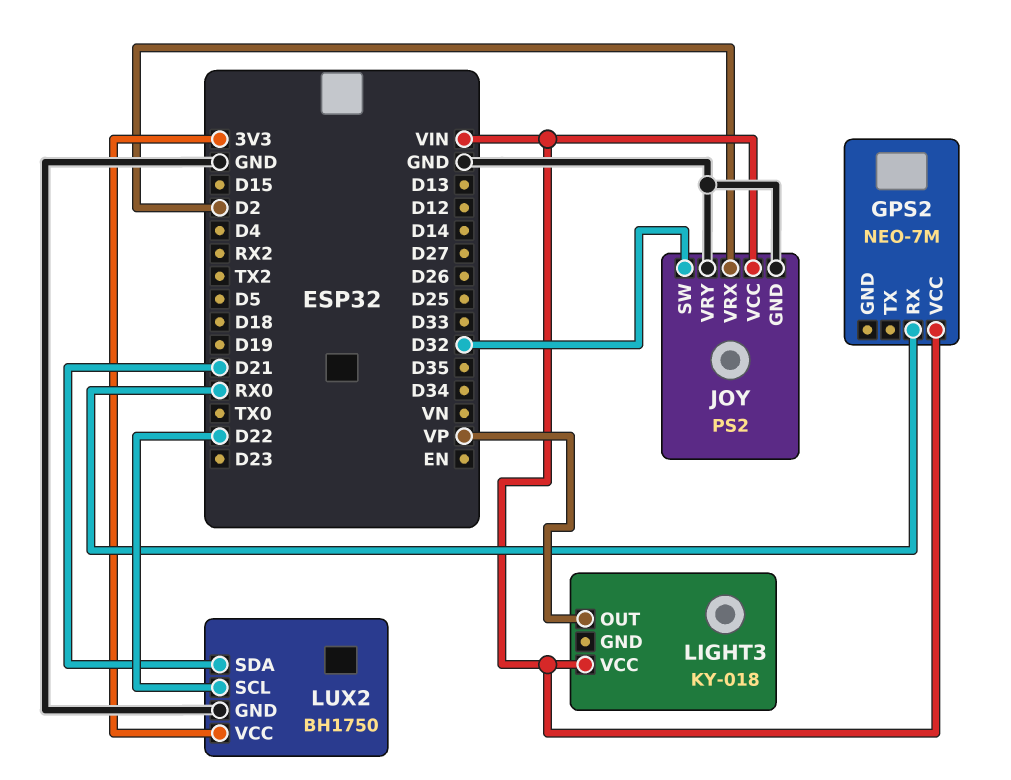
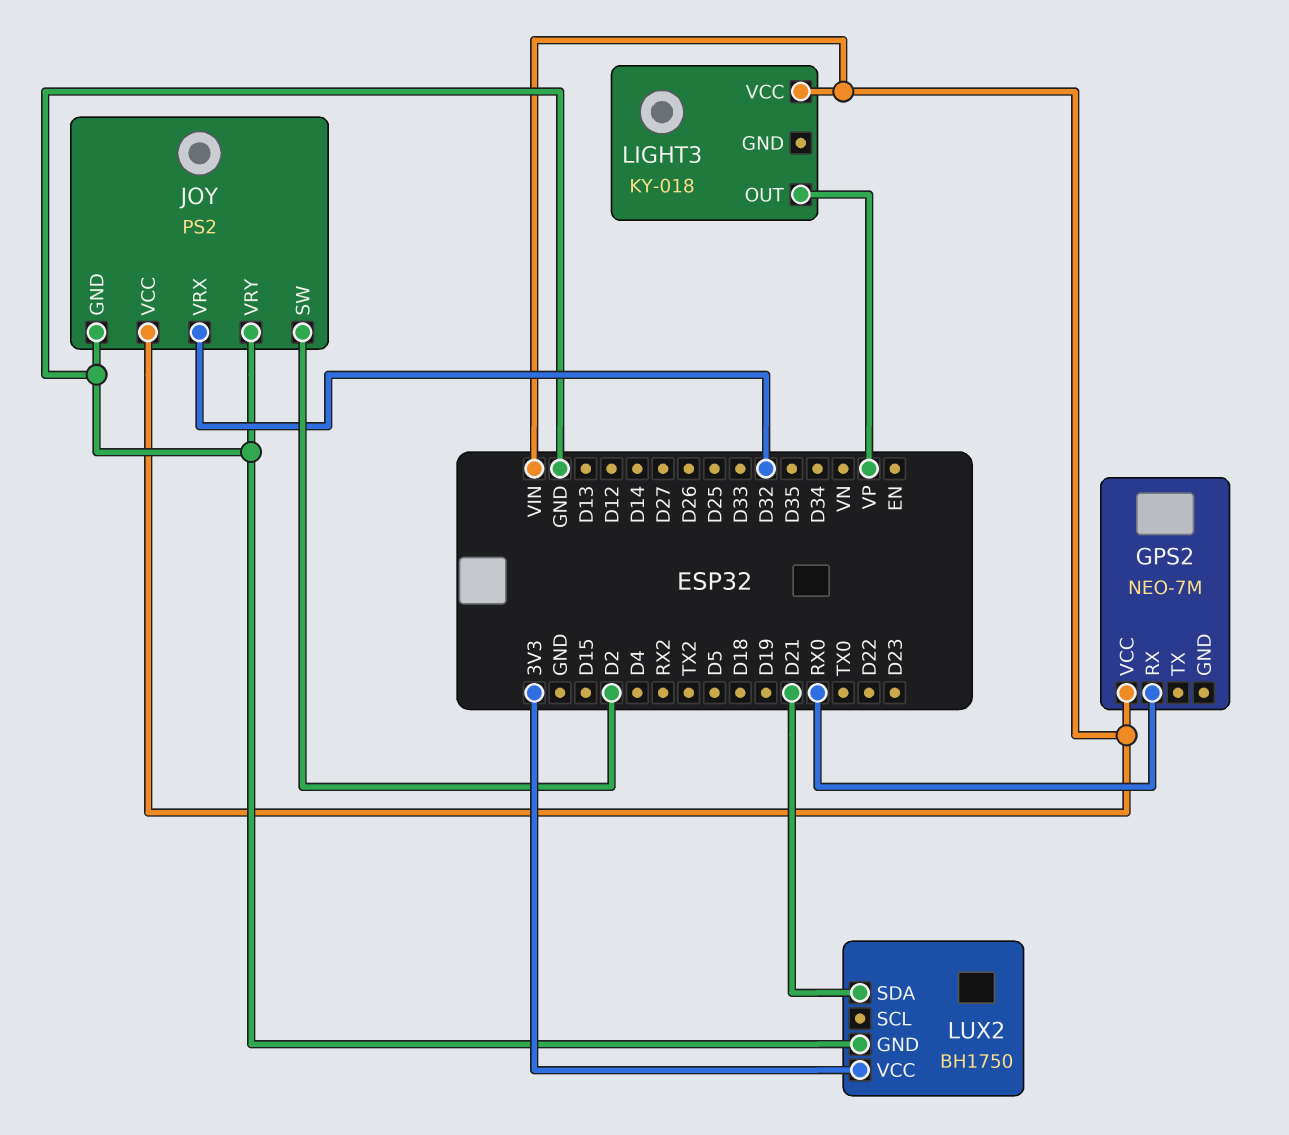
JOY pin SW: D32 -> D2
JOY pin VRX: D2 -> D32
LUX2 pin SCL: D22 -> none

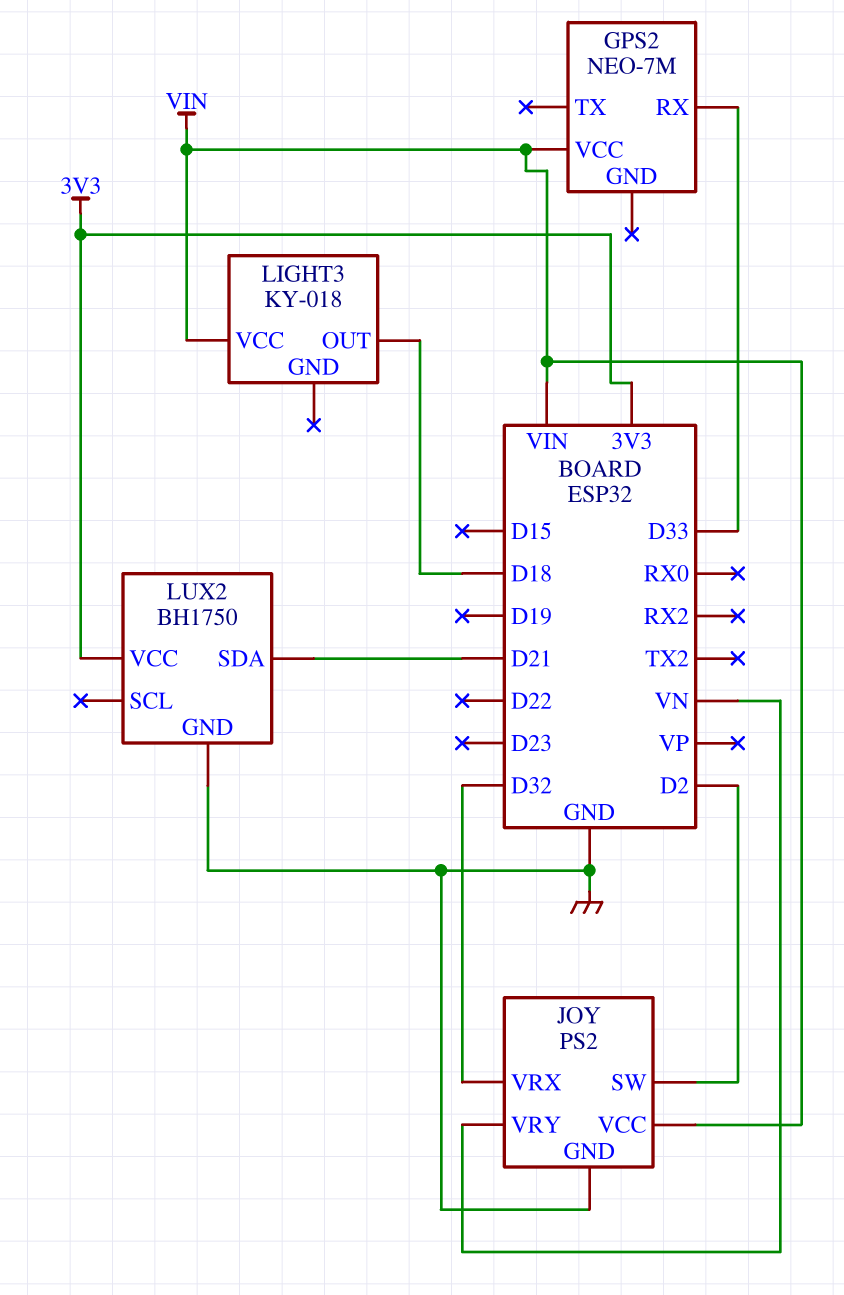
GPS2 pin RX: RX0 -> D33
JOY pin VRY: GND -> VN
LIGHT3 pin OUT: VP -> D18

